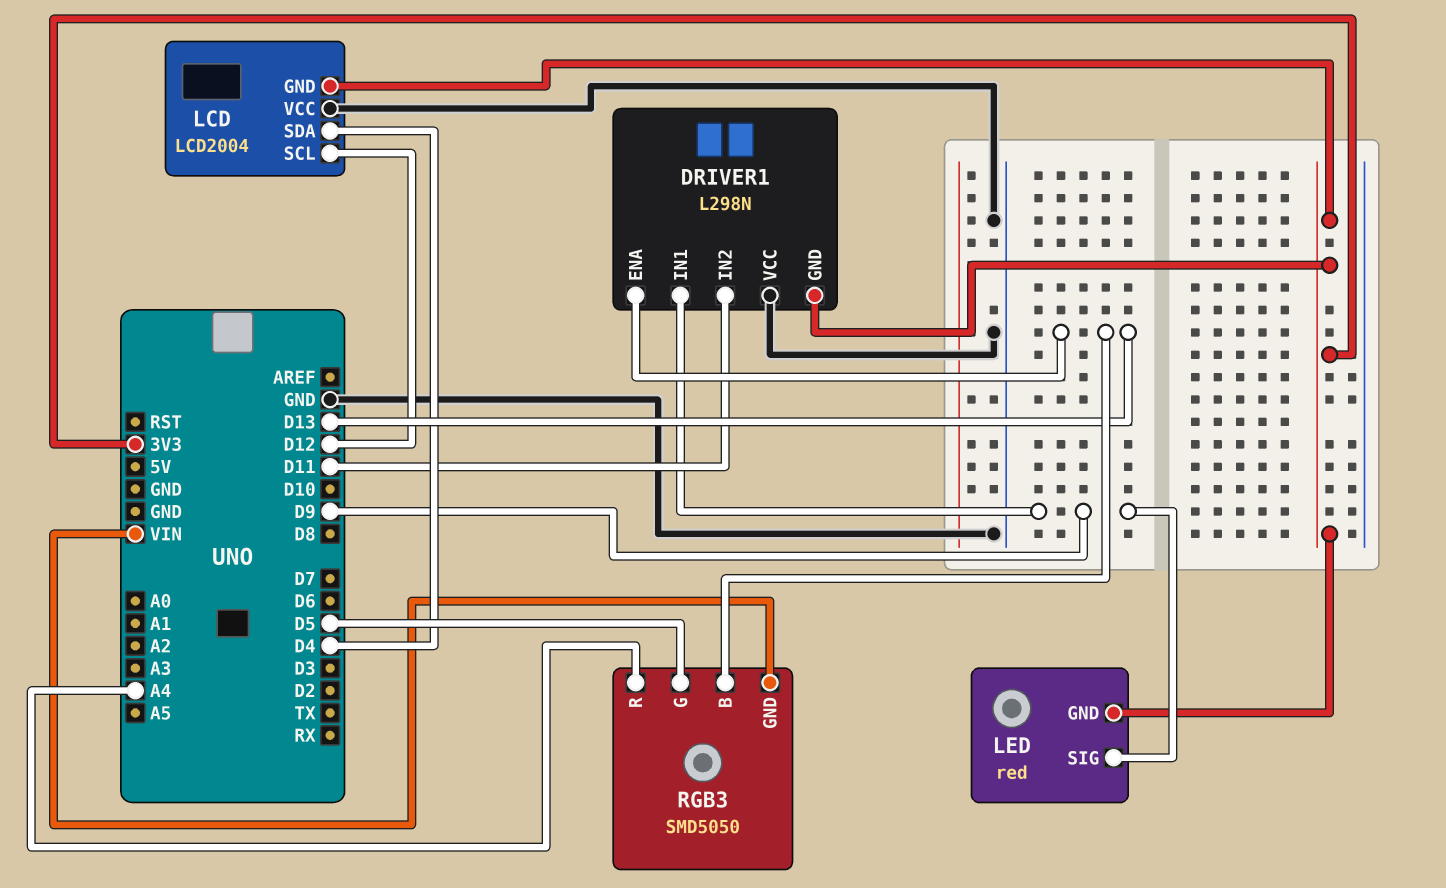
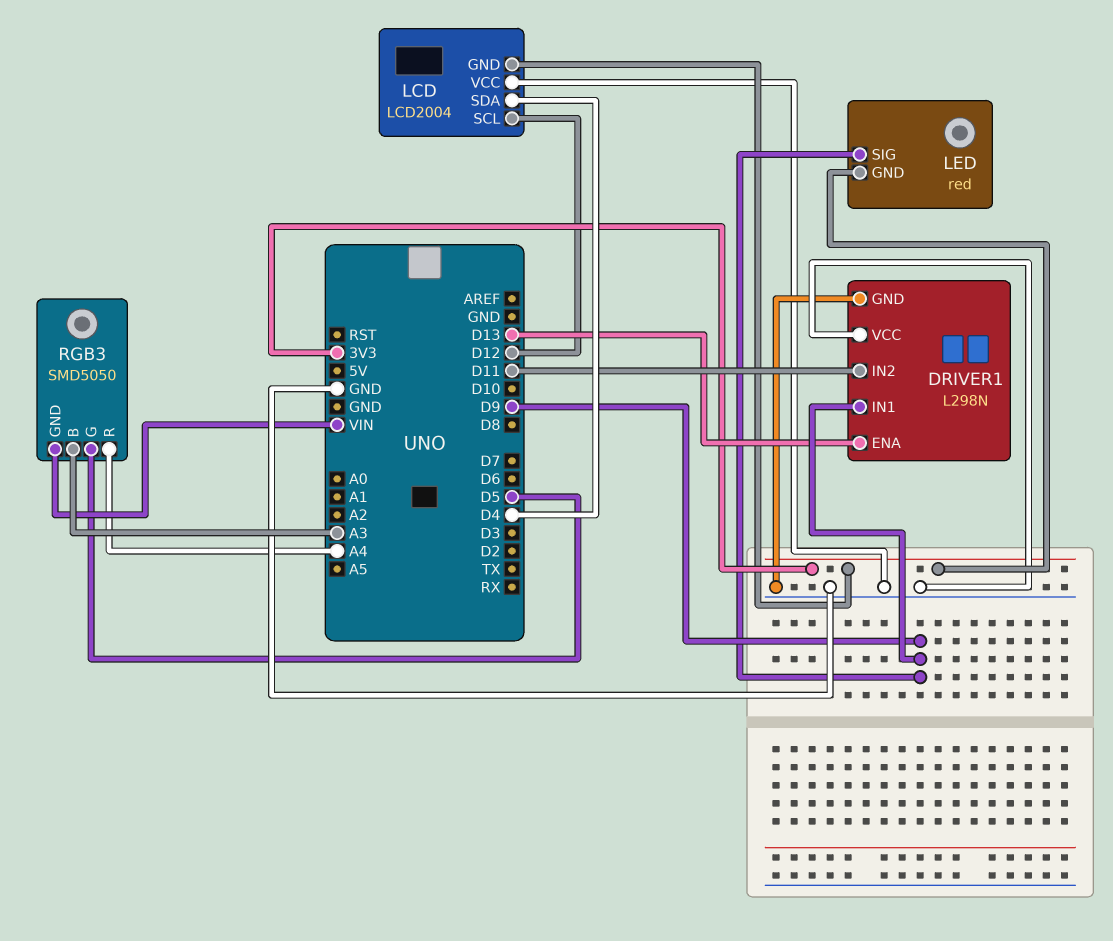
DRIVER1 pin GND: 3V3 -> GND
RGB3 pin B: D13 -> A3

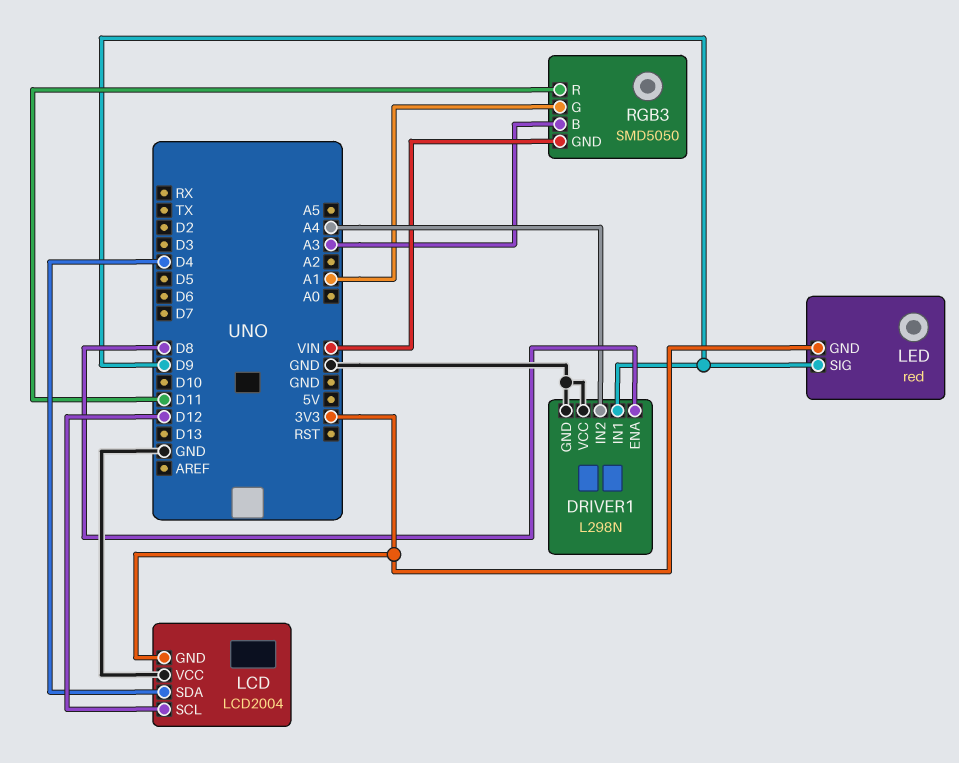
DRIVER1 pin ENA: D13 -> D8
DRIVER1 pin IN2: D11 -> A4
RGB3 pin G: D5 -> A1
RGB3 pin R: A4 -> D11

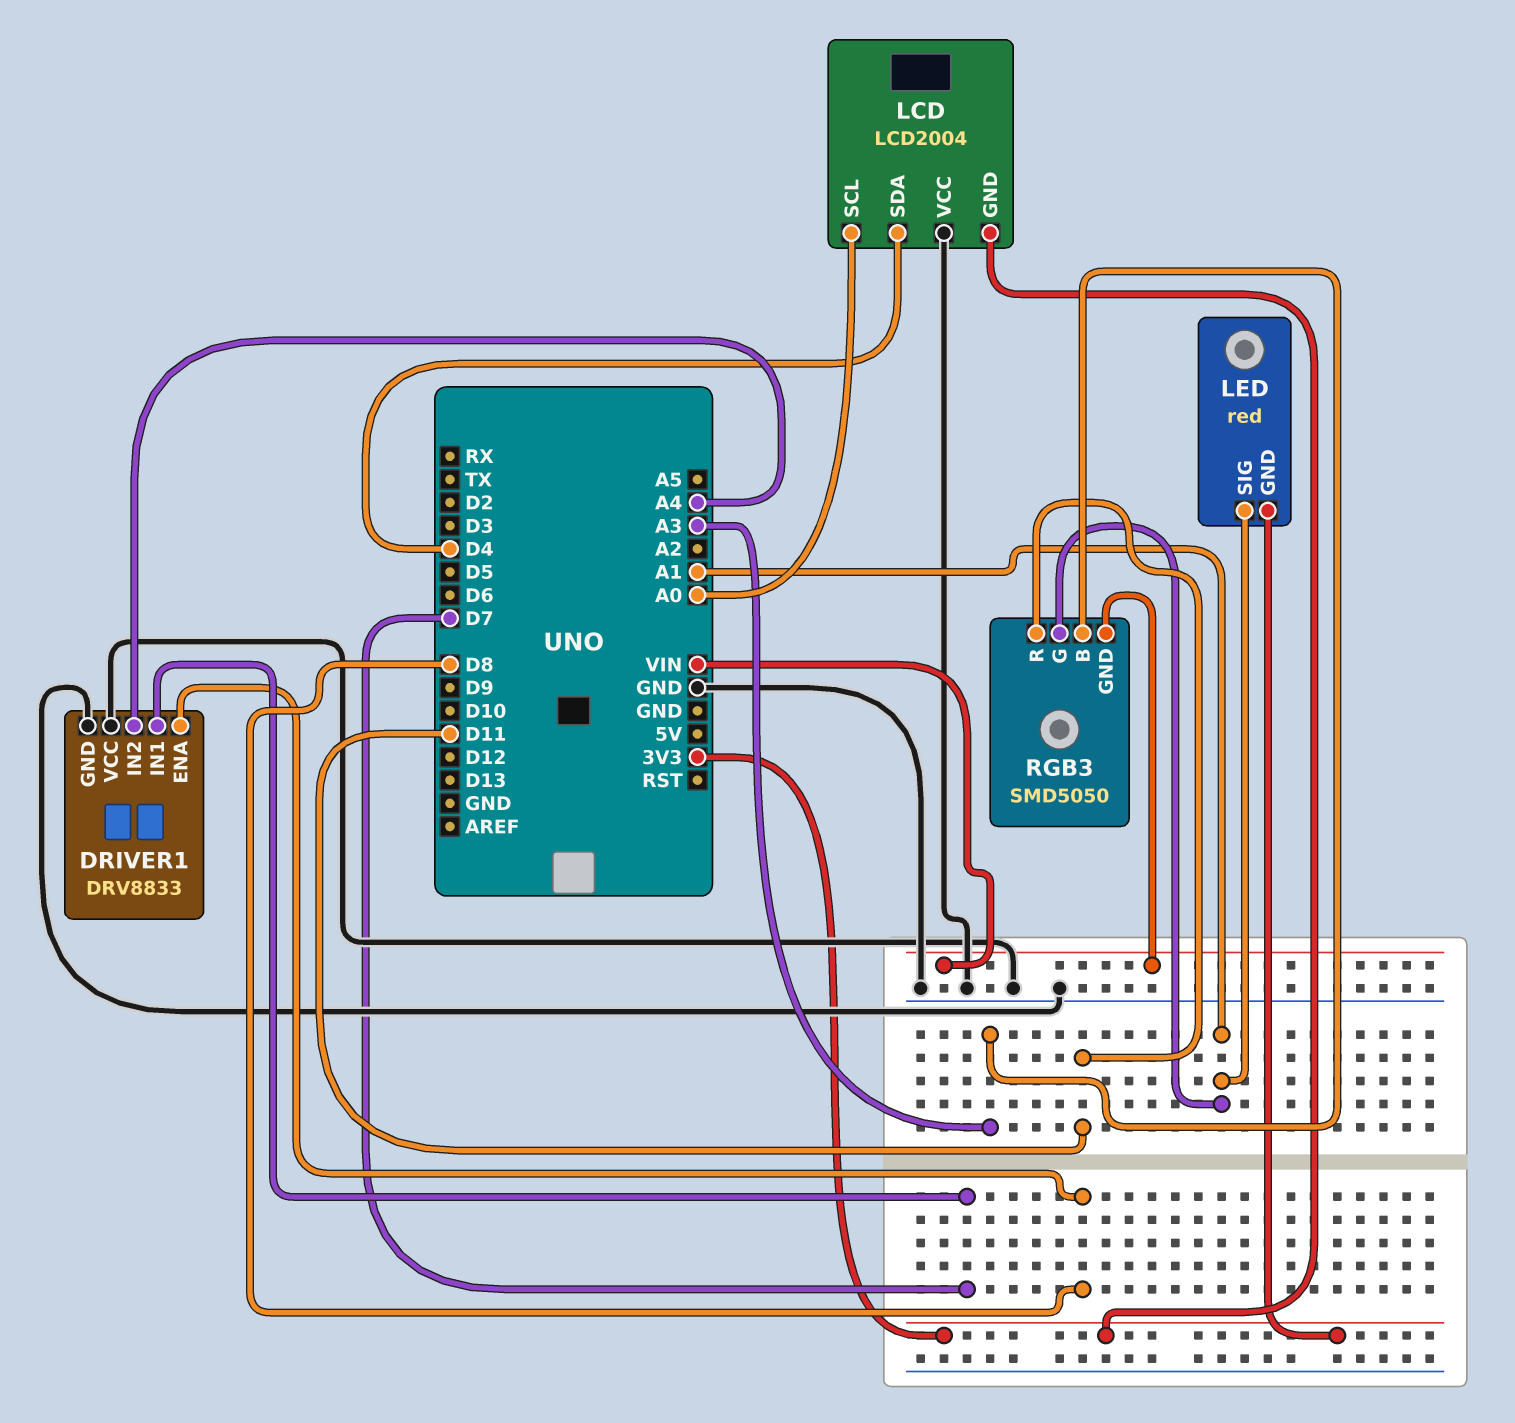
DRIVER1: L298N -> DRV8833
DRIVER1 pin IN1: D9 -> D7
LCD pin SCL: D12 -> A0
LED pin SIG: D9 -> A1

